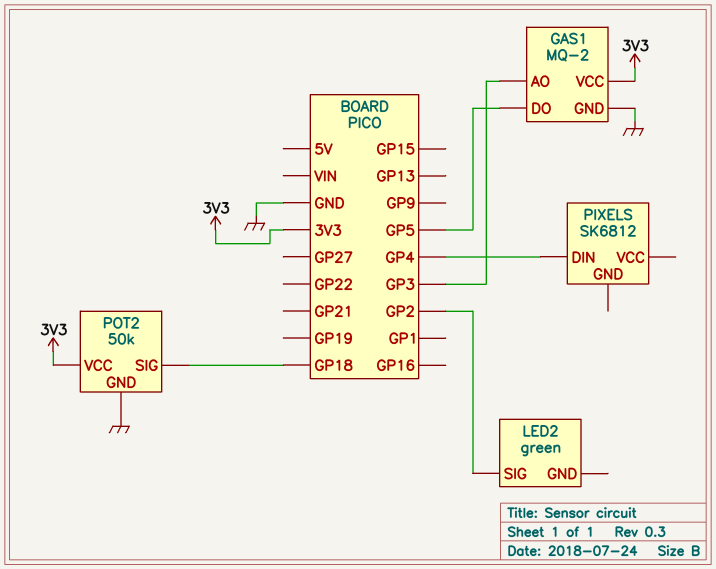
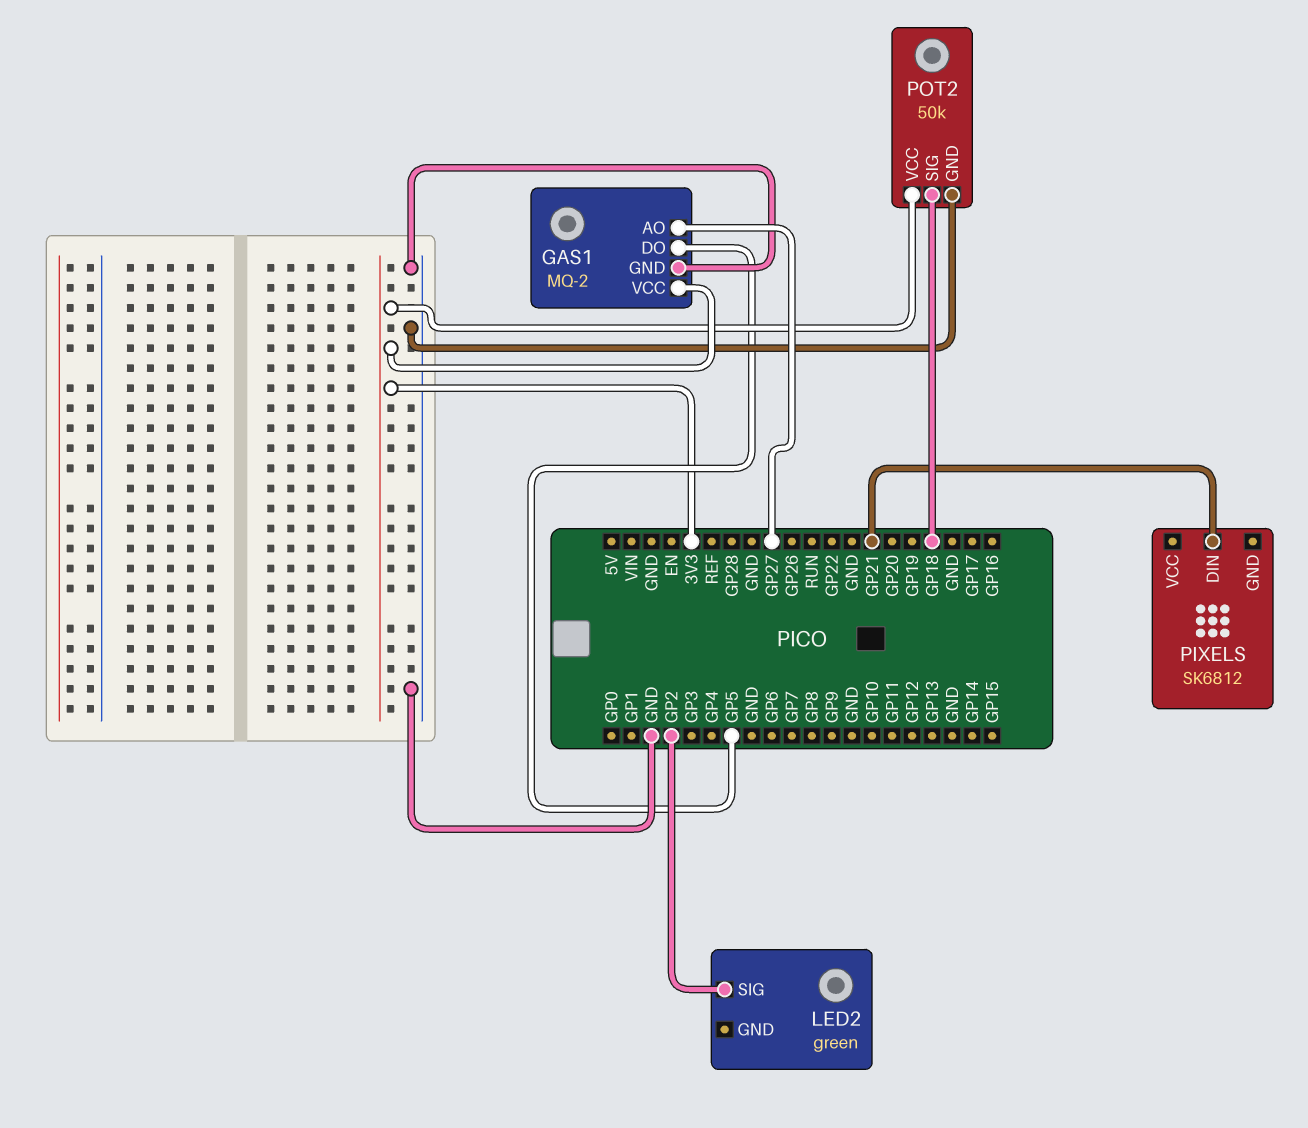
GAS1 pin AO: GP3 -> GP27
PIXELS pin DIN: GP4 -> GP21

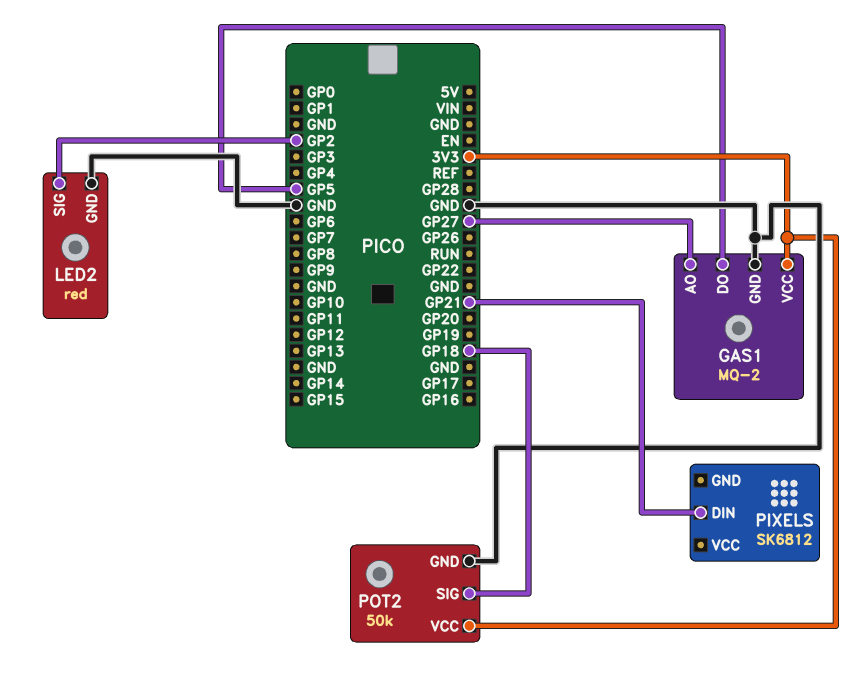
LED2: green -> red
LED2 pin GND: none -> GND

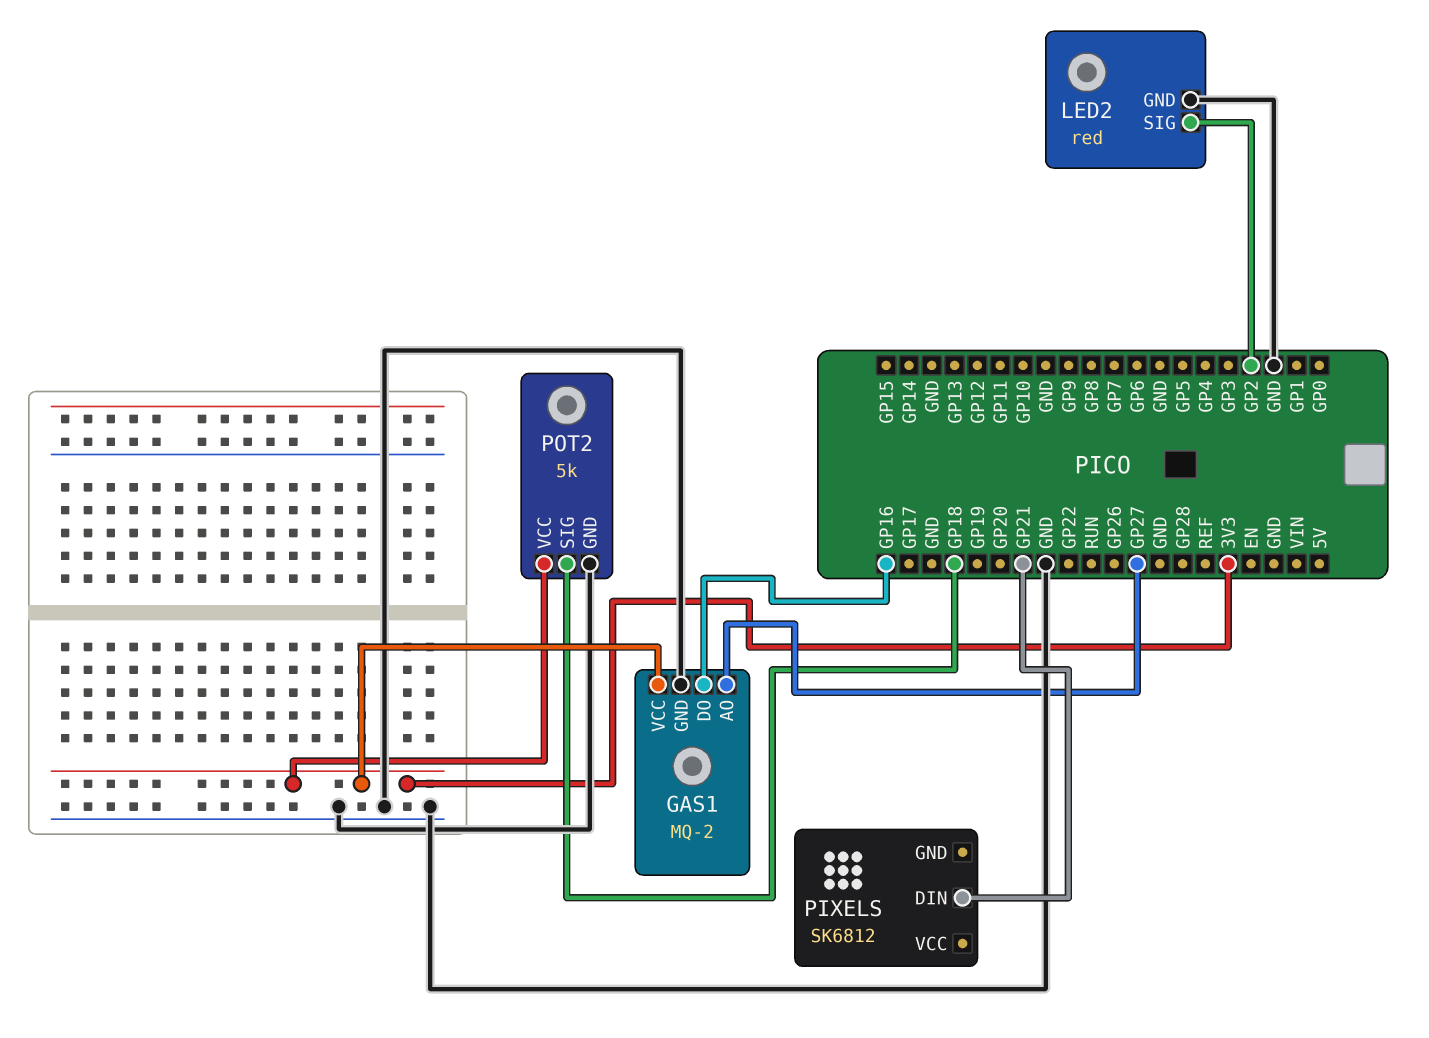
GAS1 pin DO: GP5 -> GP16
POT2: 50k -> 5k

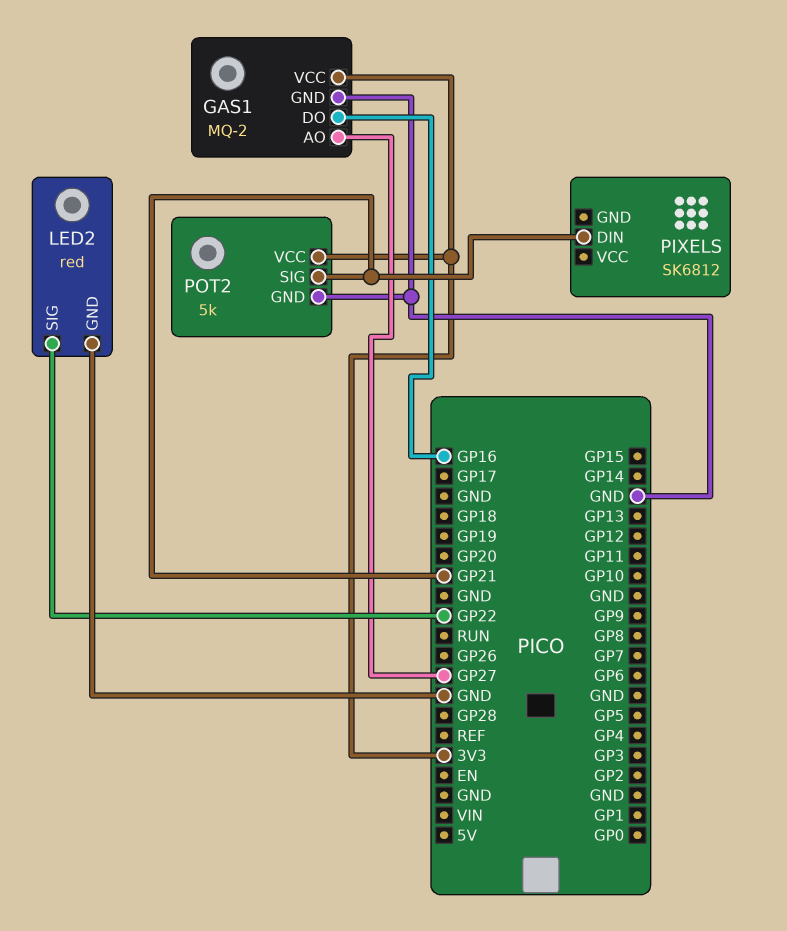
LED2 pin SIG: GP2 -> GP22
POT2 pin SIG: GP18 -> GP21

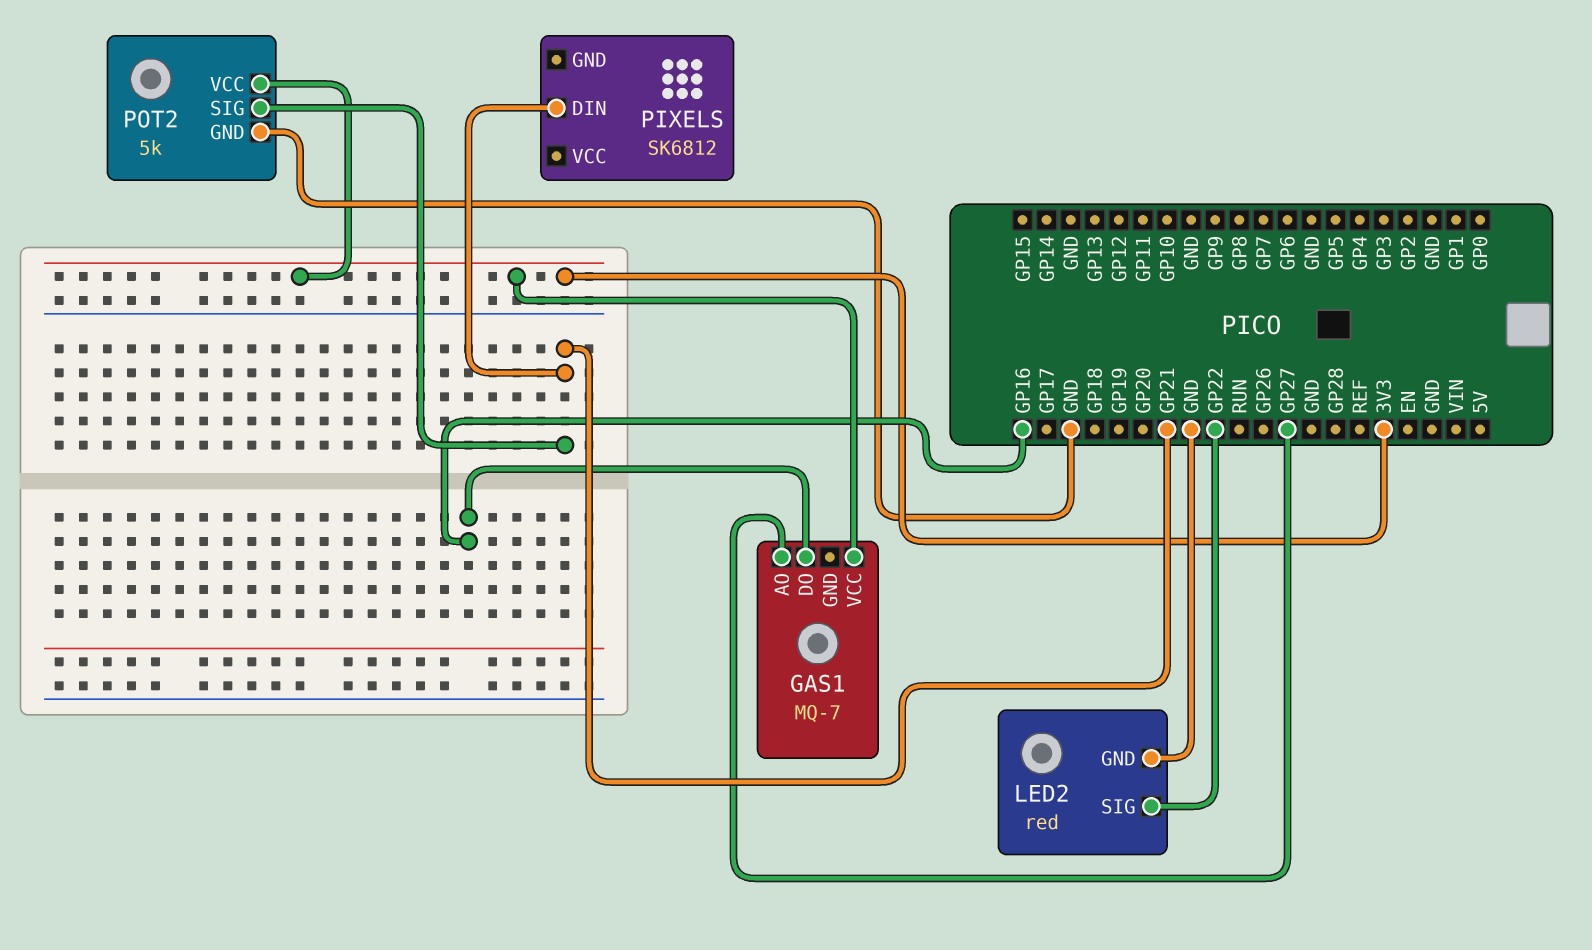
GAS1: MQ-2 -> MQ-7
GAS1 pin GND: GND -> none

